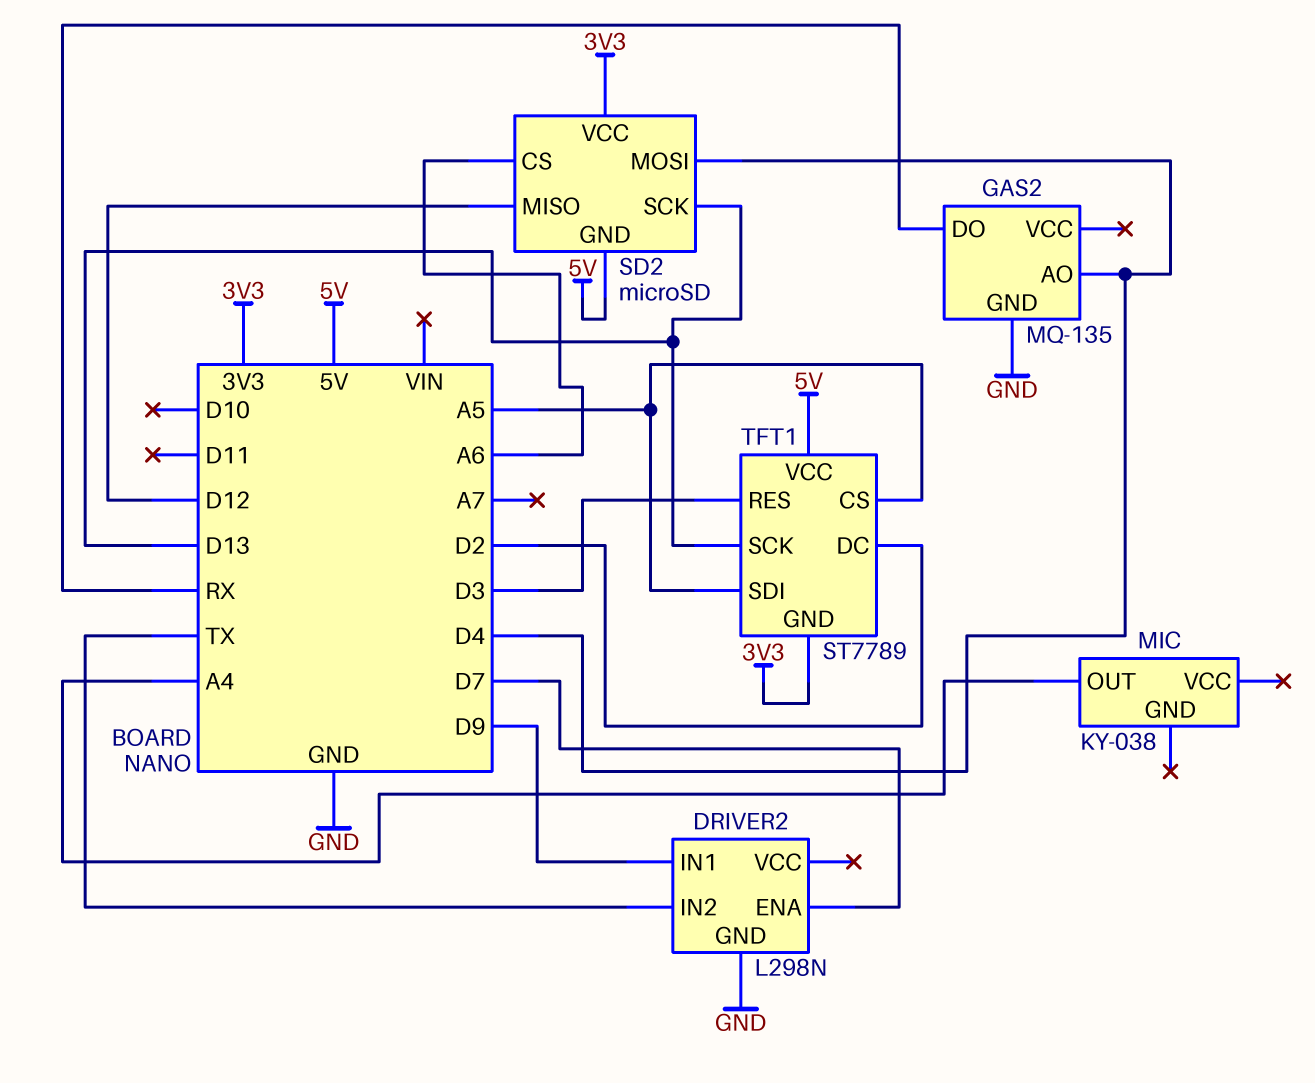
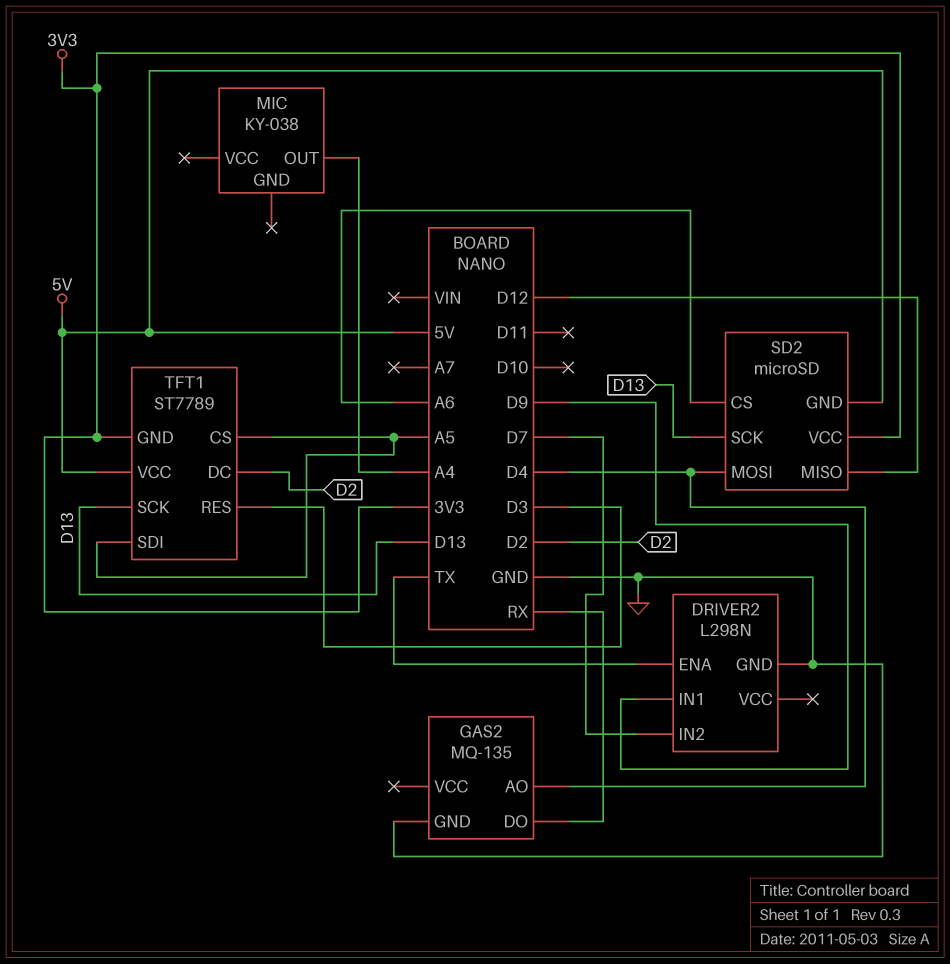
DRIVER2 pin ENA: D7 -> TX
DRIVER2 pin IN2: TX -> D7

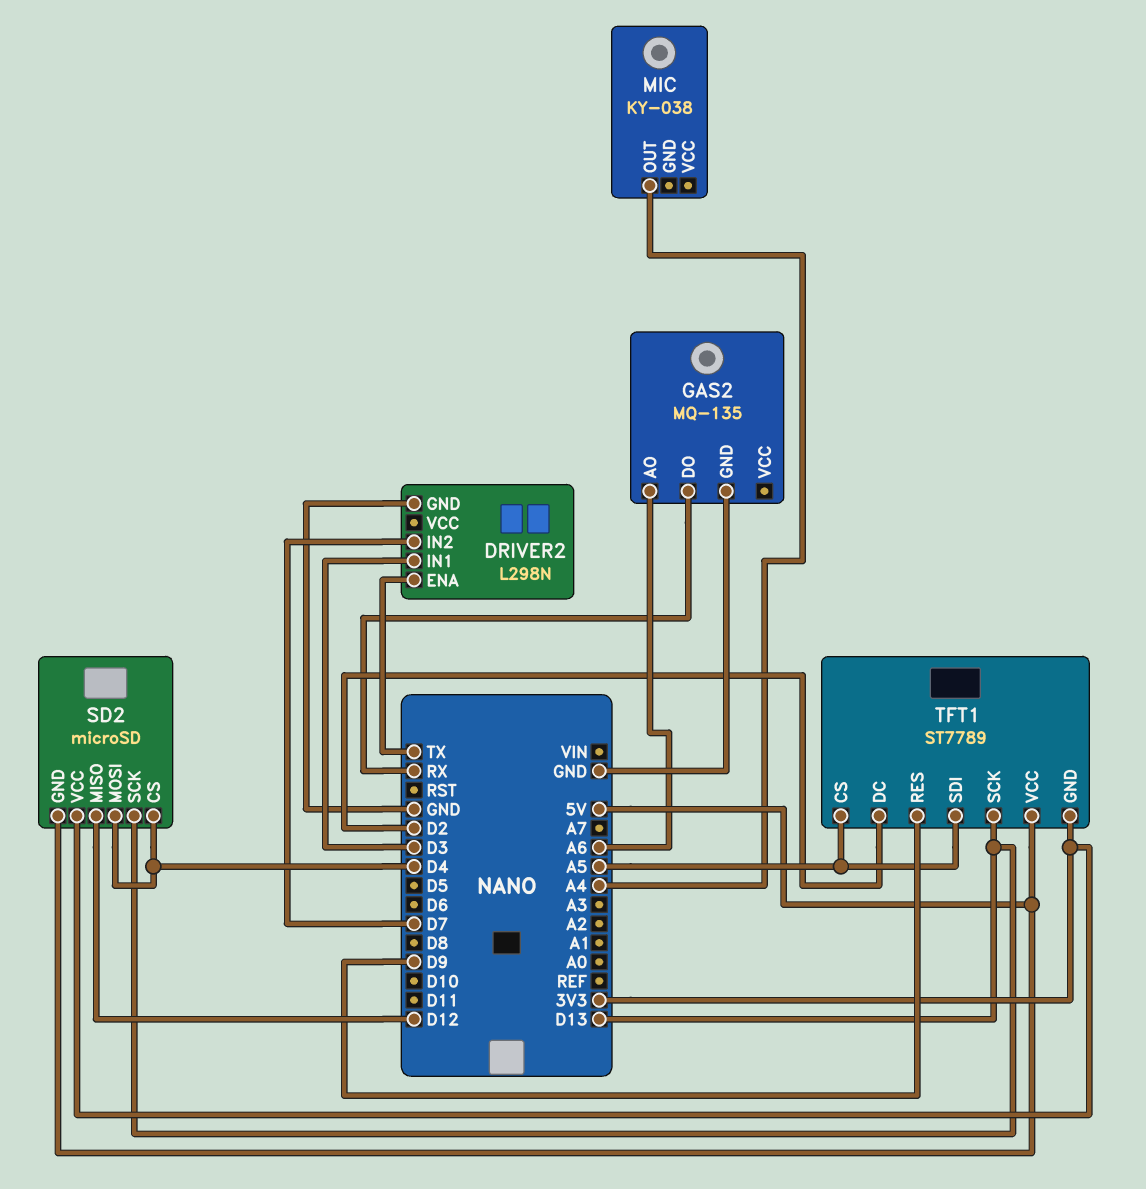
DRIVER2 pin IN1: D9 -> D3
GAS2 pin AO: D4 -> A6
SD2 pin CS: A6 -> D4
TFT1 pin RES: D3 -> D9

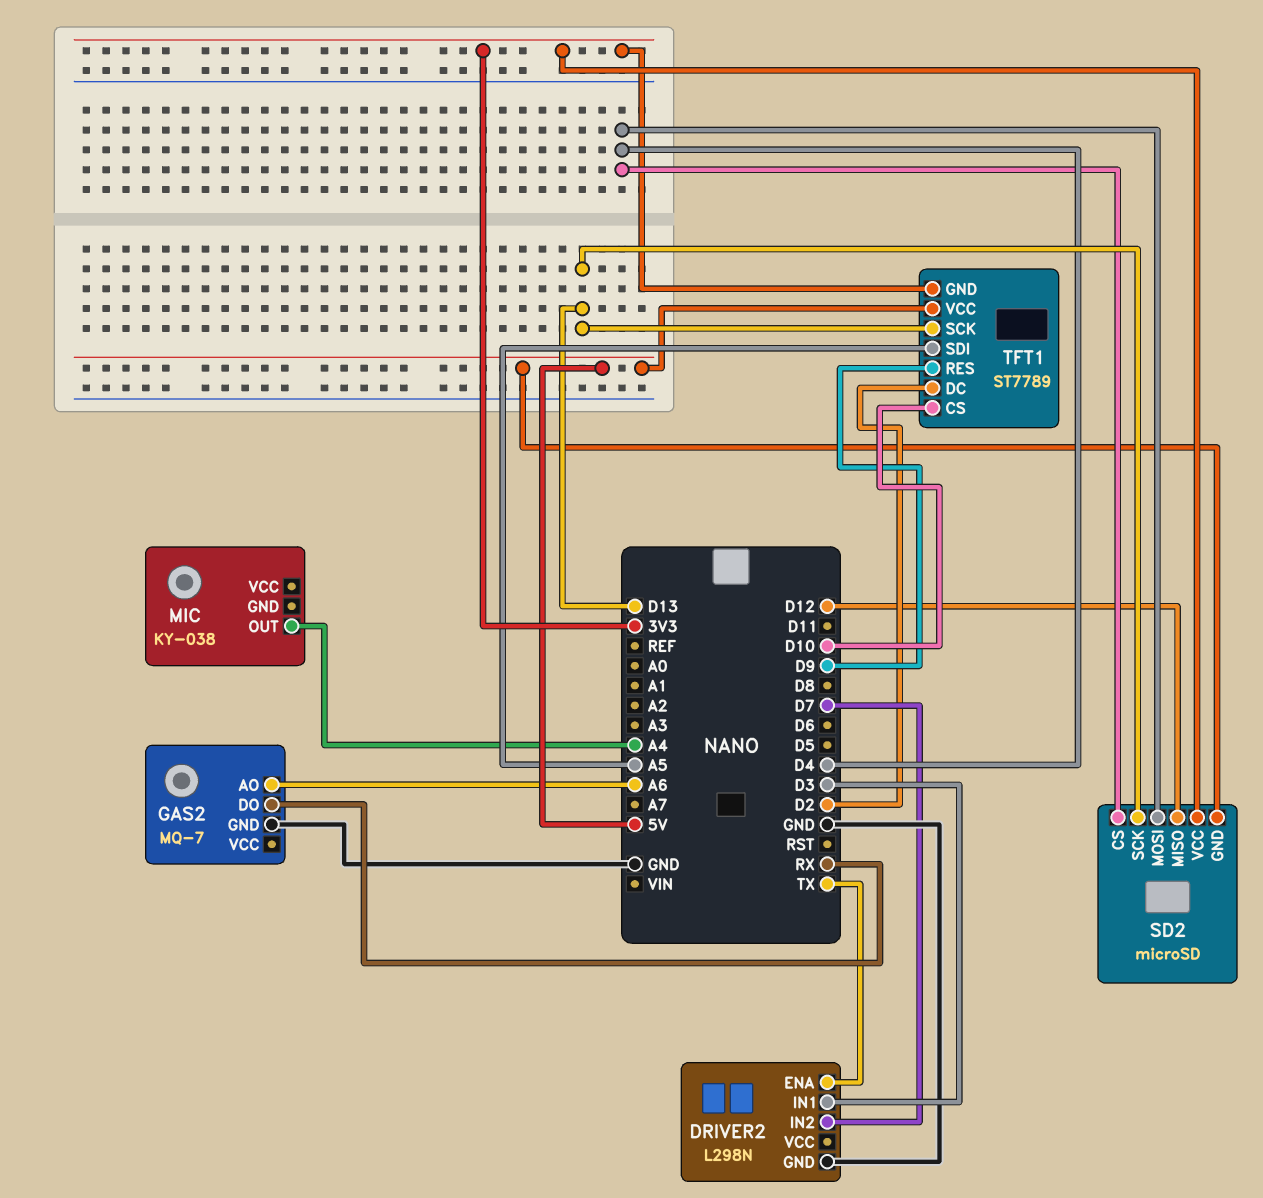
GAS2: MQ-135 -> MQ-7
TFT1 pin CS: A5 -> D10

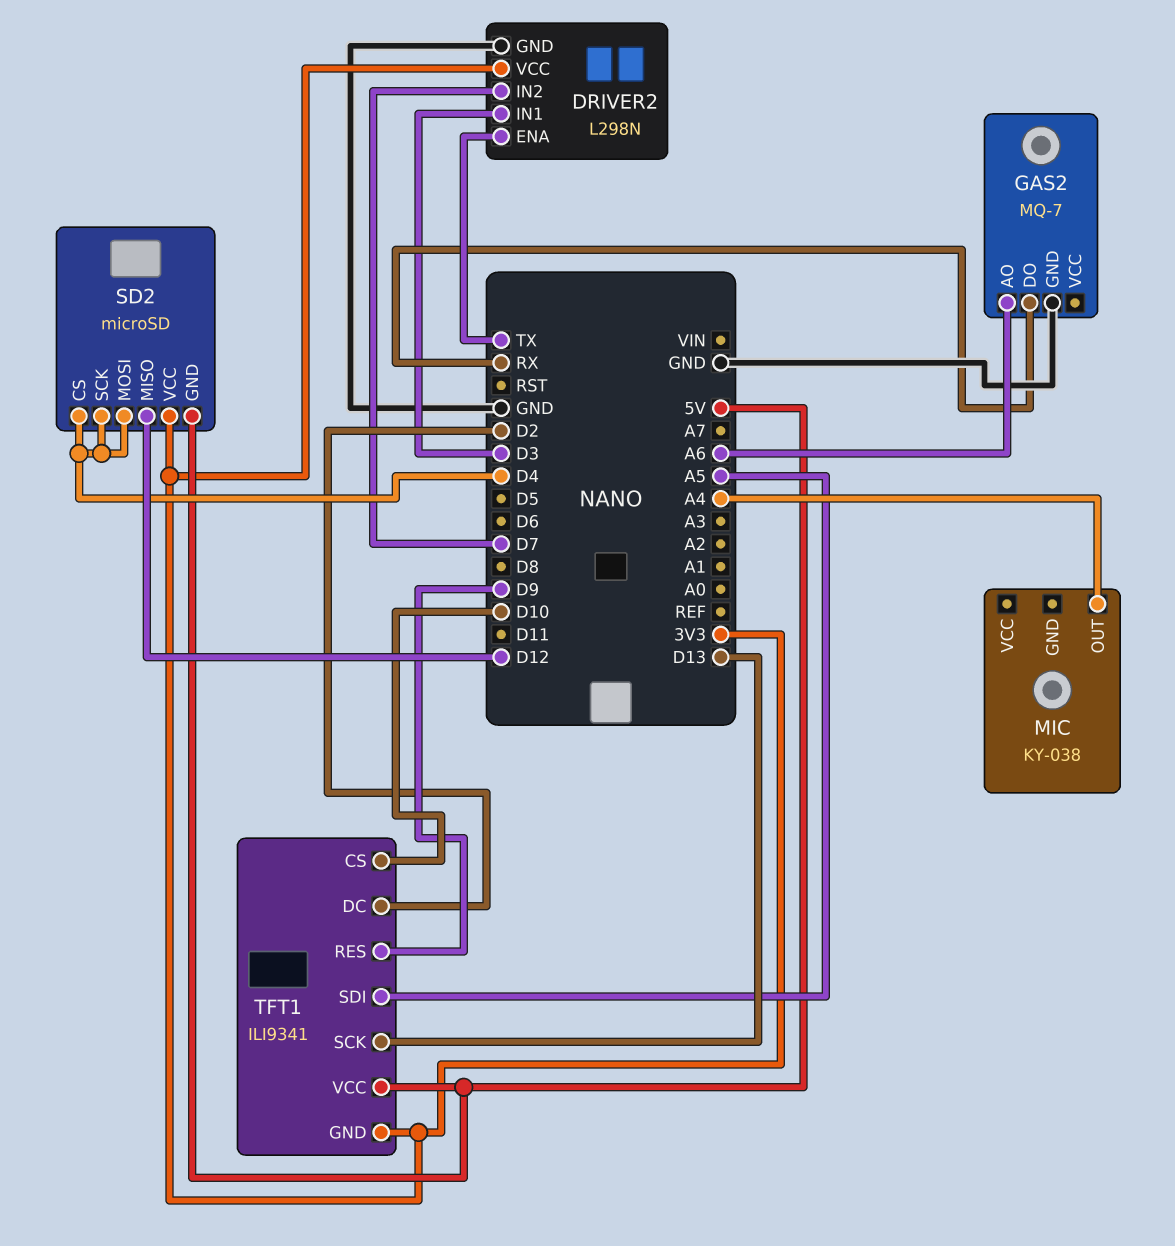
DRIVER2 pin VCC: none -> 3V3
SD2 pin SCK: D13 -> D4
TFT1: ST7789 -> ILI9341

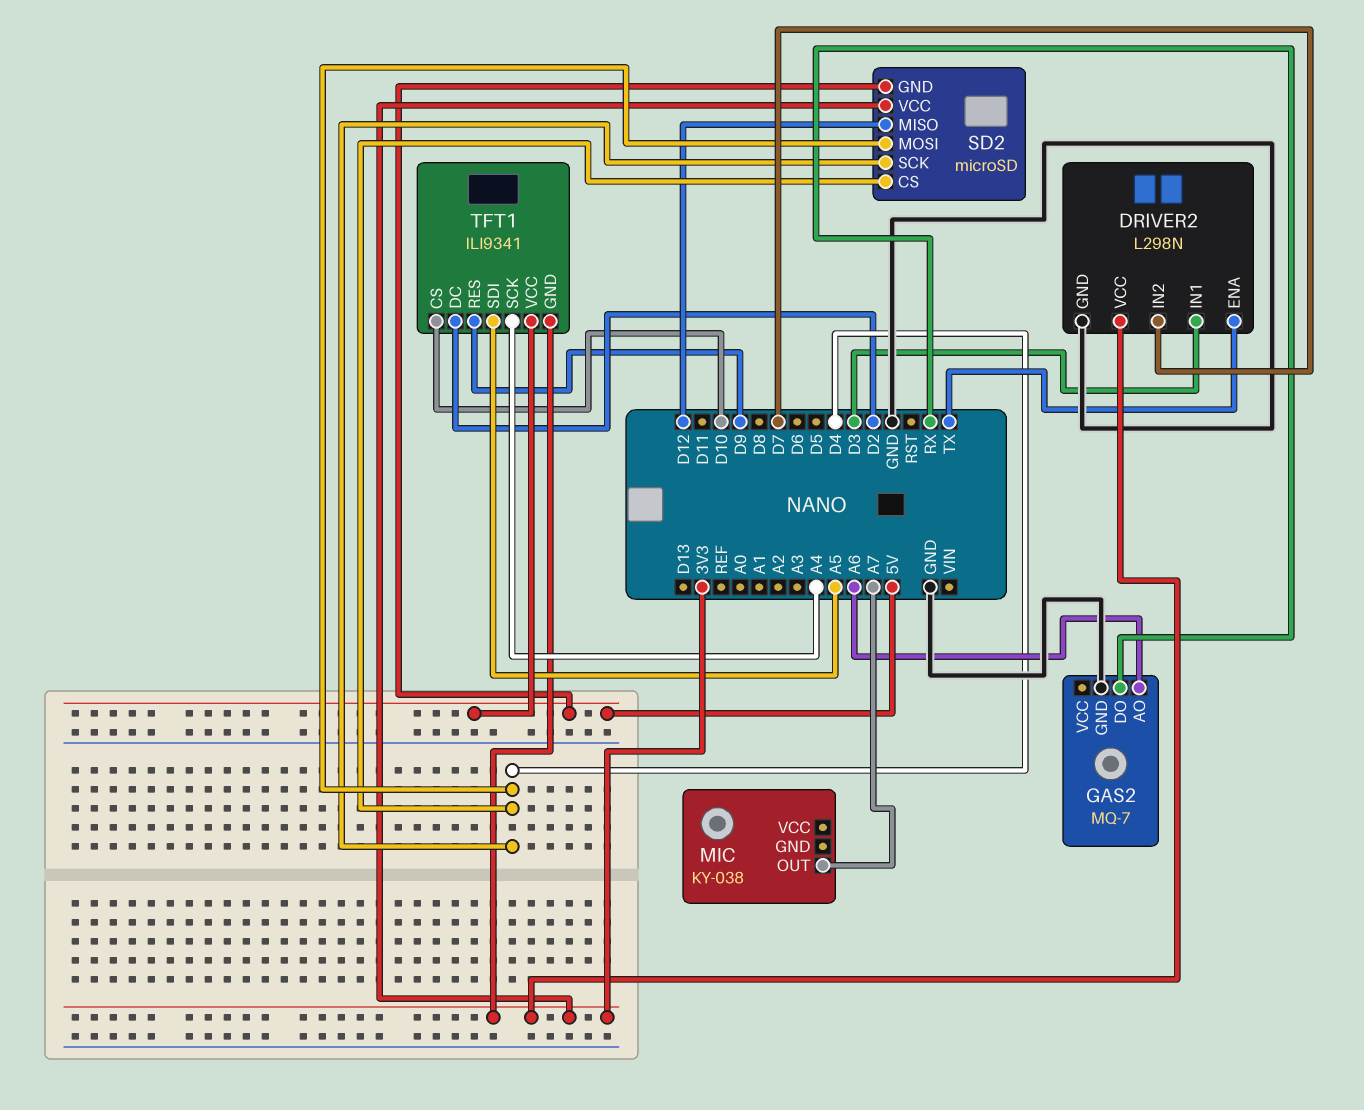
MIC pin OUT: A4 -> A7
TFT1 pin SCK: D13 -> A4

